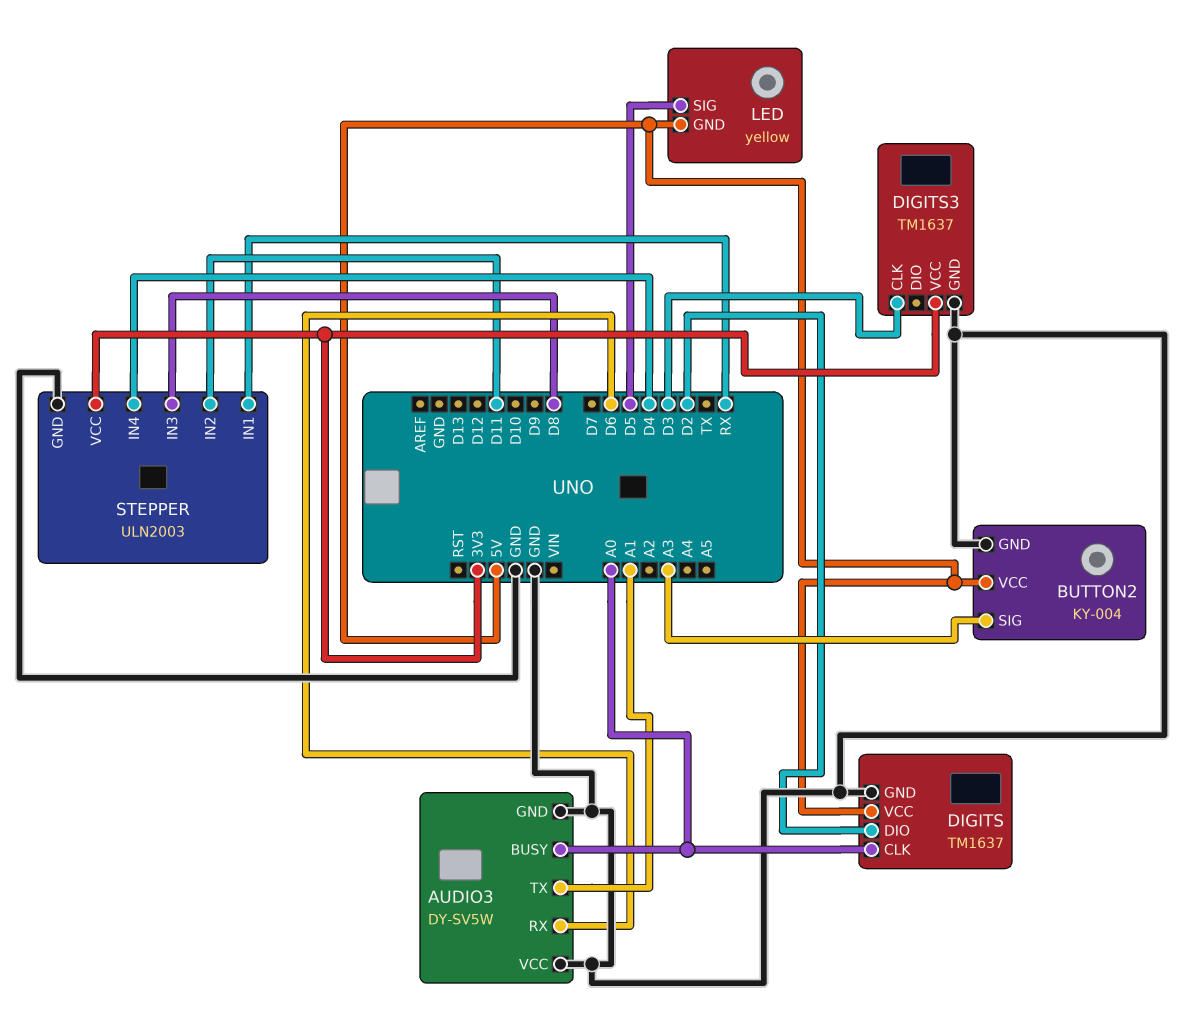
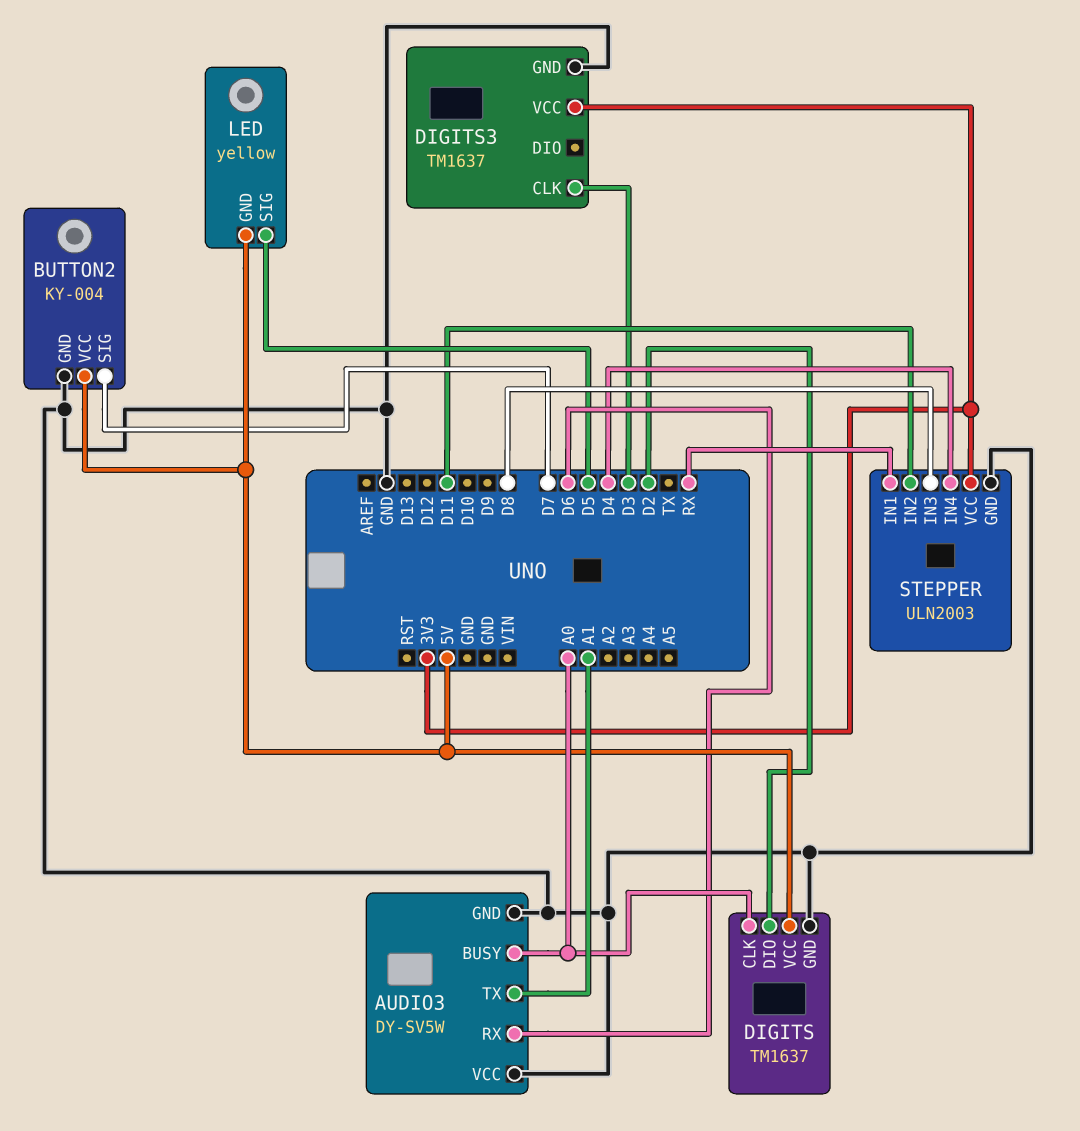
BUTTON2 pin SIG: A3 -> D7

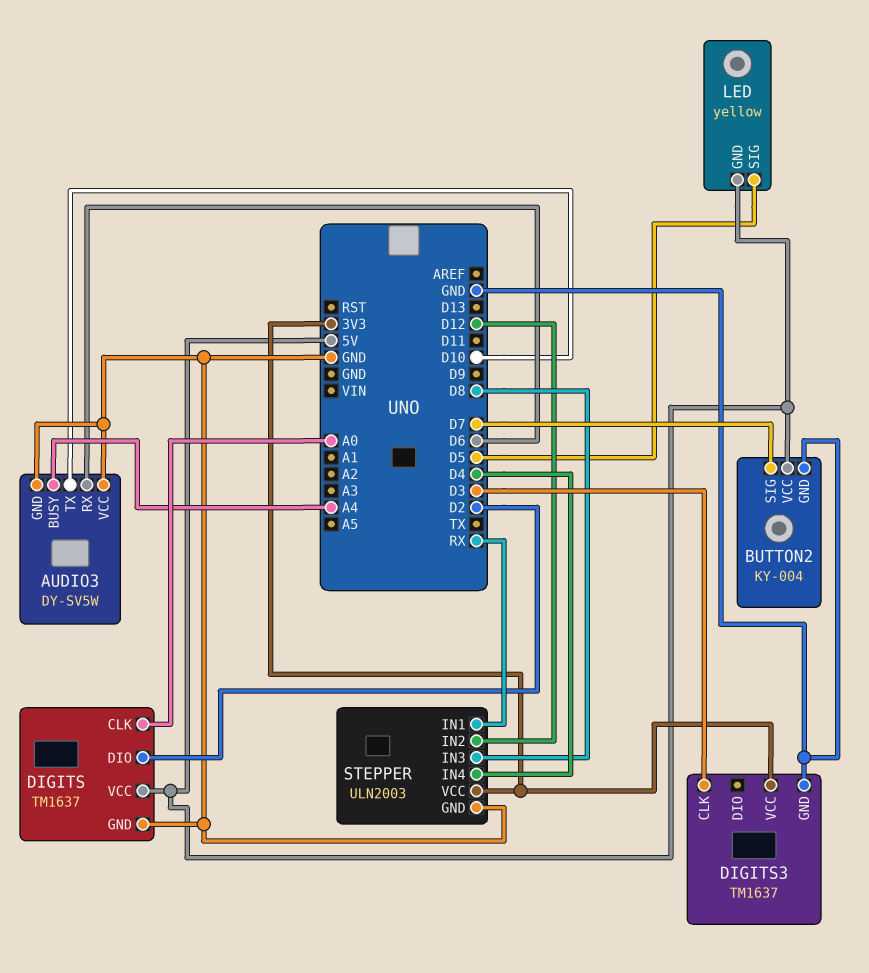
AUDIO3 pin BUSY: A0 -> A4
AUDIO3 pin TX: A1 -> D10
STEPPER pin IN2: D11 -> D12

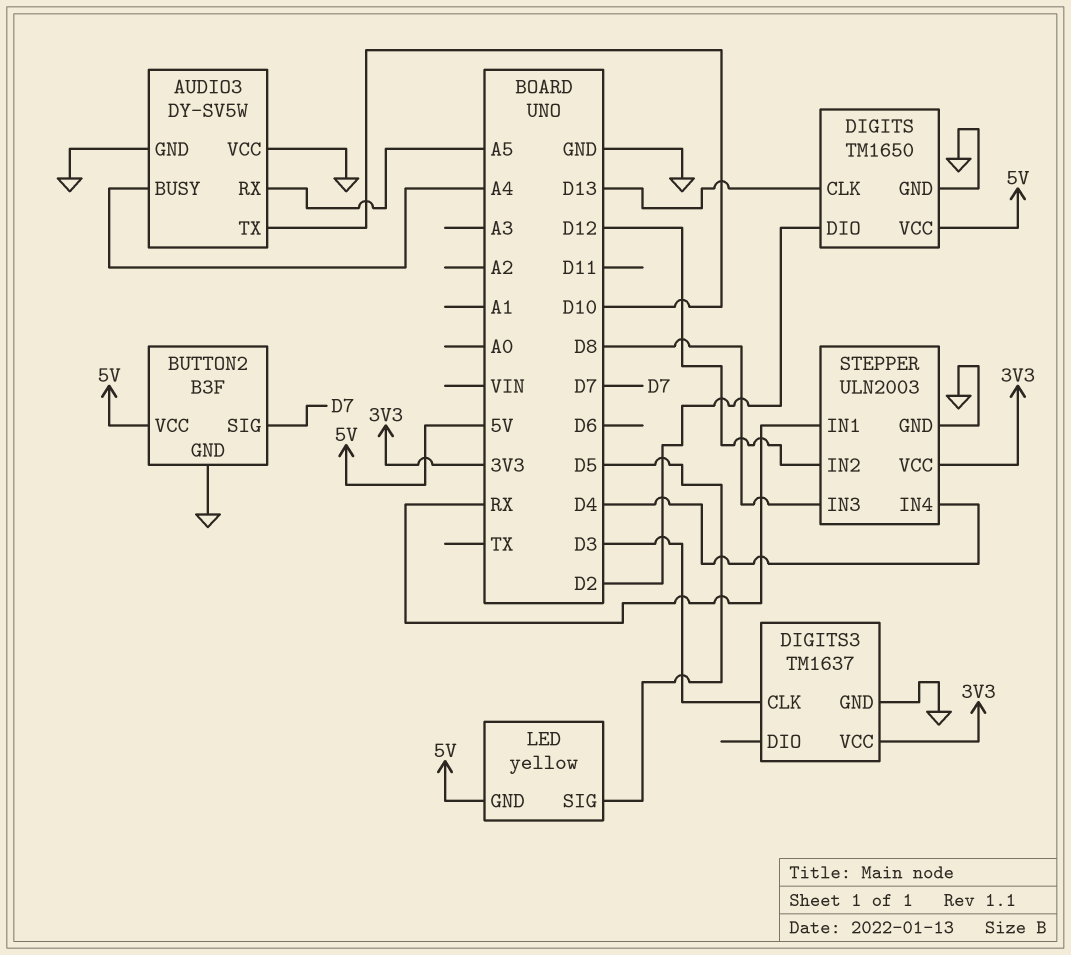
AUDIO3 pin RX: D6 -> A5
BUTTON2: KY-004 -> B3F
DIGITS: TM1637 -> TM1650
DIGITS pin CLK: A0 -> D13

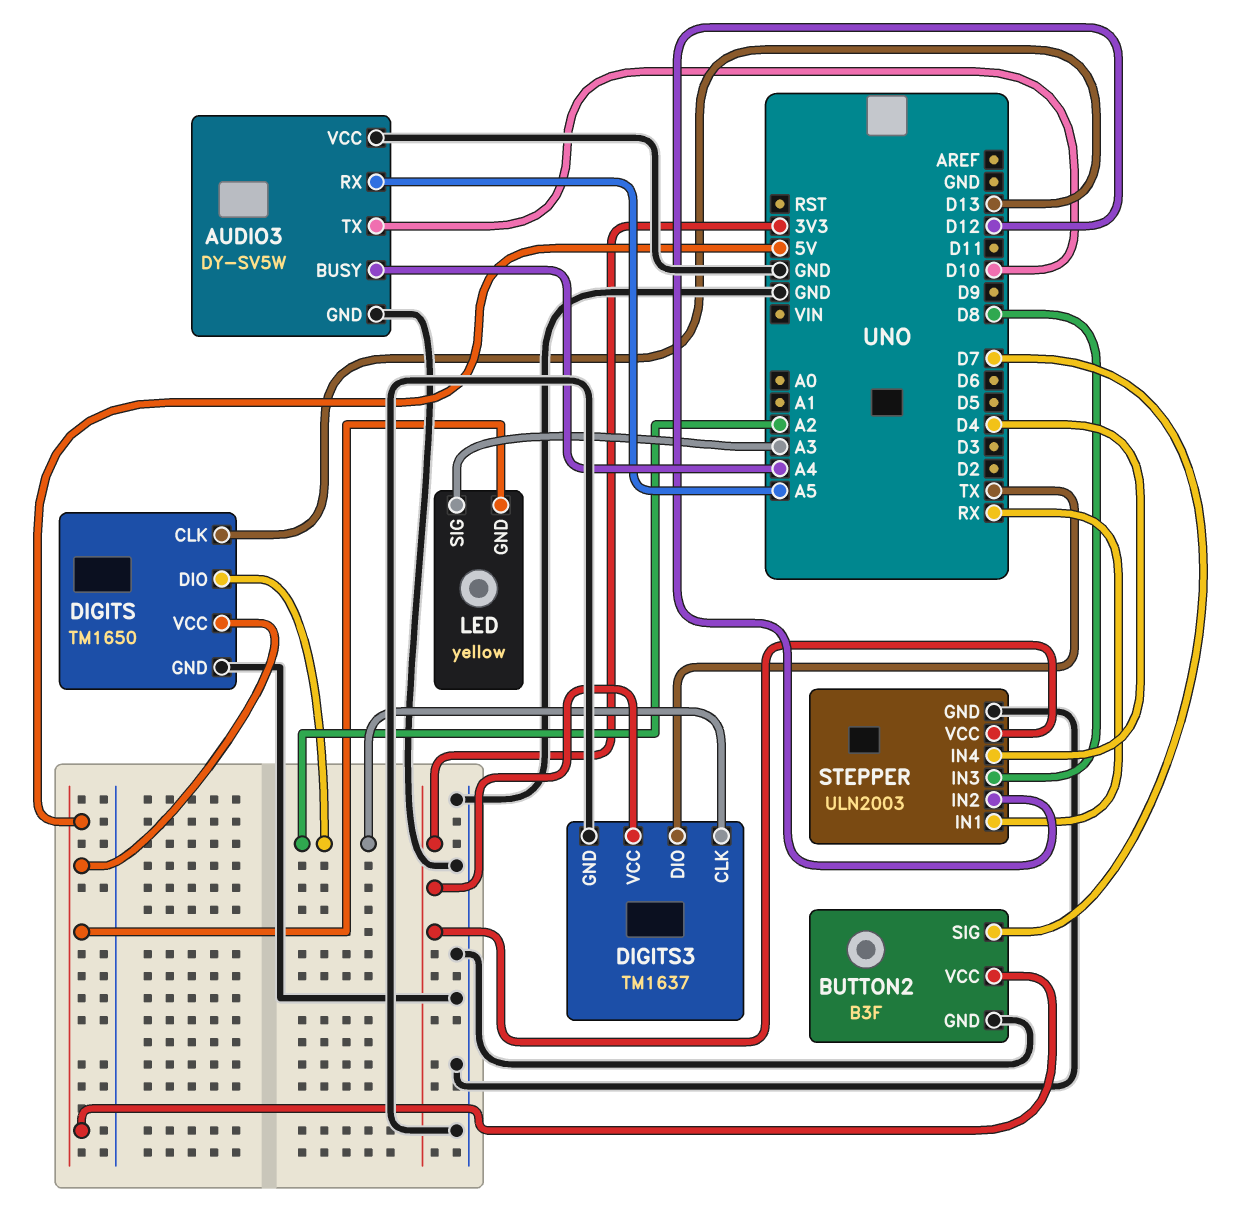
DIGITS pin DIO: D2 -> A2
DIGITS3 pin CLK: D3 -> A2
DIGITS3 pin DIO: none -> TX
LED pin SIG: D5 -> A3

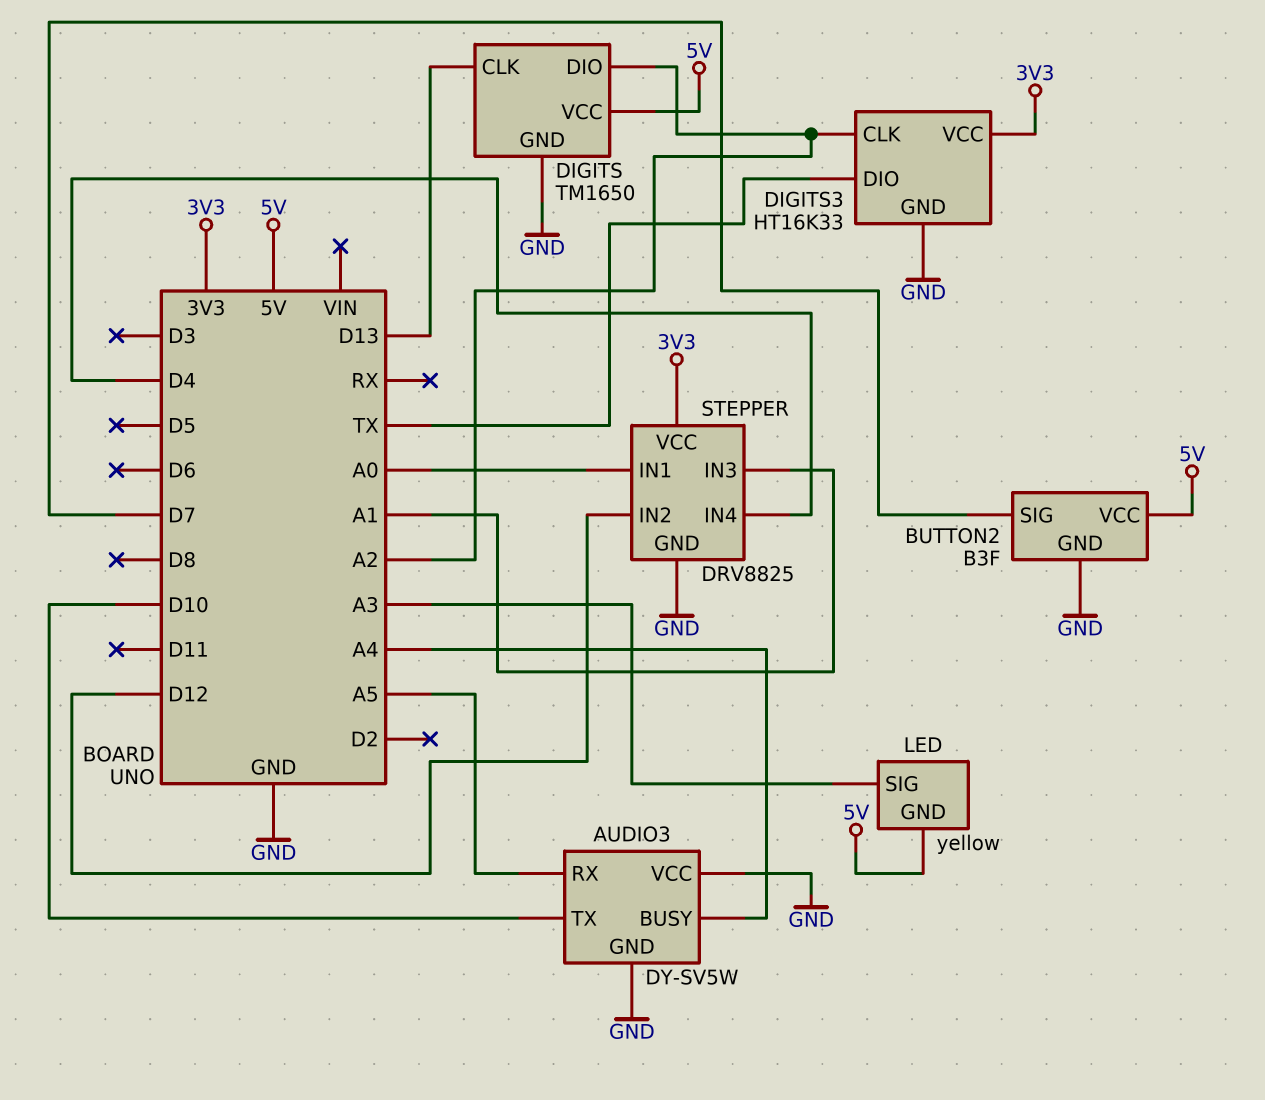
DIGITS3: TM1637 -> HT16K33
STEPPER: ULN2003 -> DRV8825
STEPPER pin IN1: RX -> A0
STEPPER pin IN3: D8 -> A1

